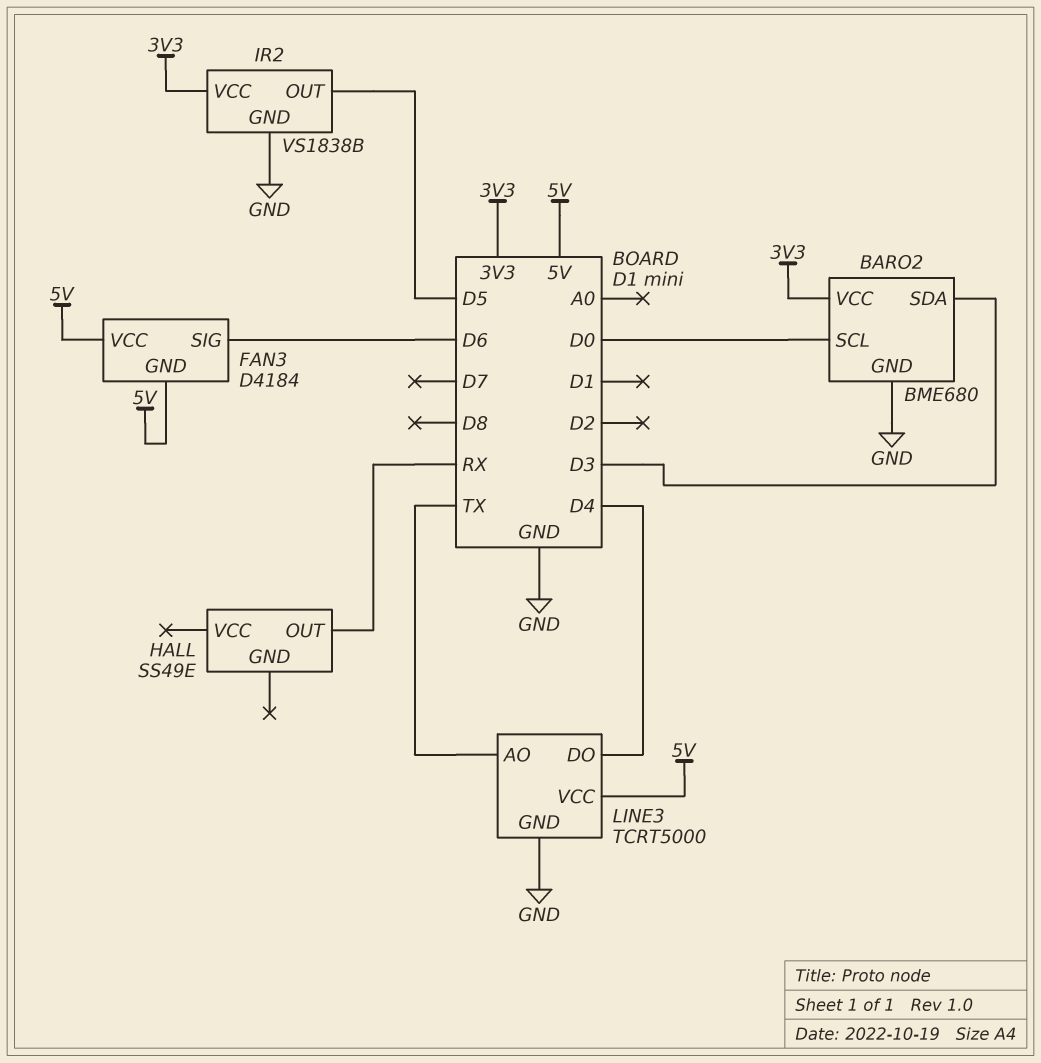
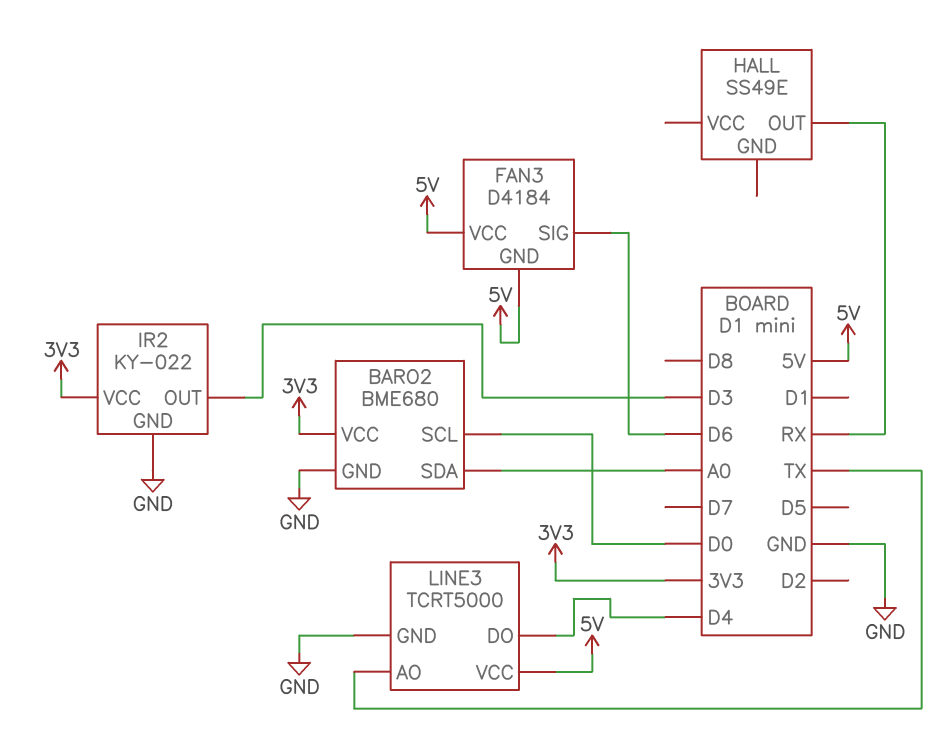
BARO2 pin SDA: D3 -> A0
IR2: VS1838B -> KY-022
IR2 pin OUT: D5 -> D3

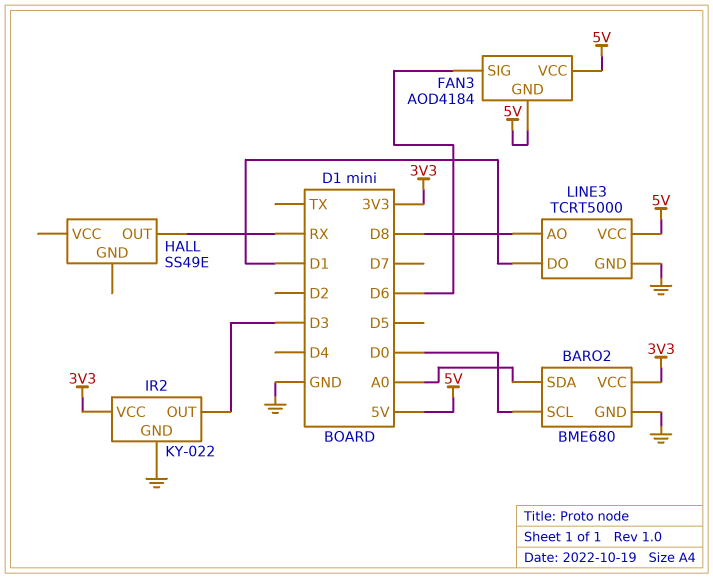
FAN3: D4184 -> AOD4184
LINE3 pin AO: TX -> D8
LINE3 pin DO: D4 -> D1

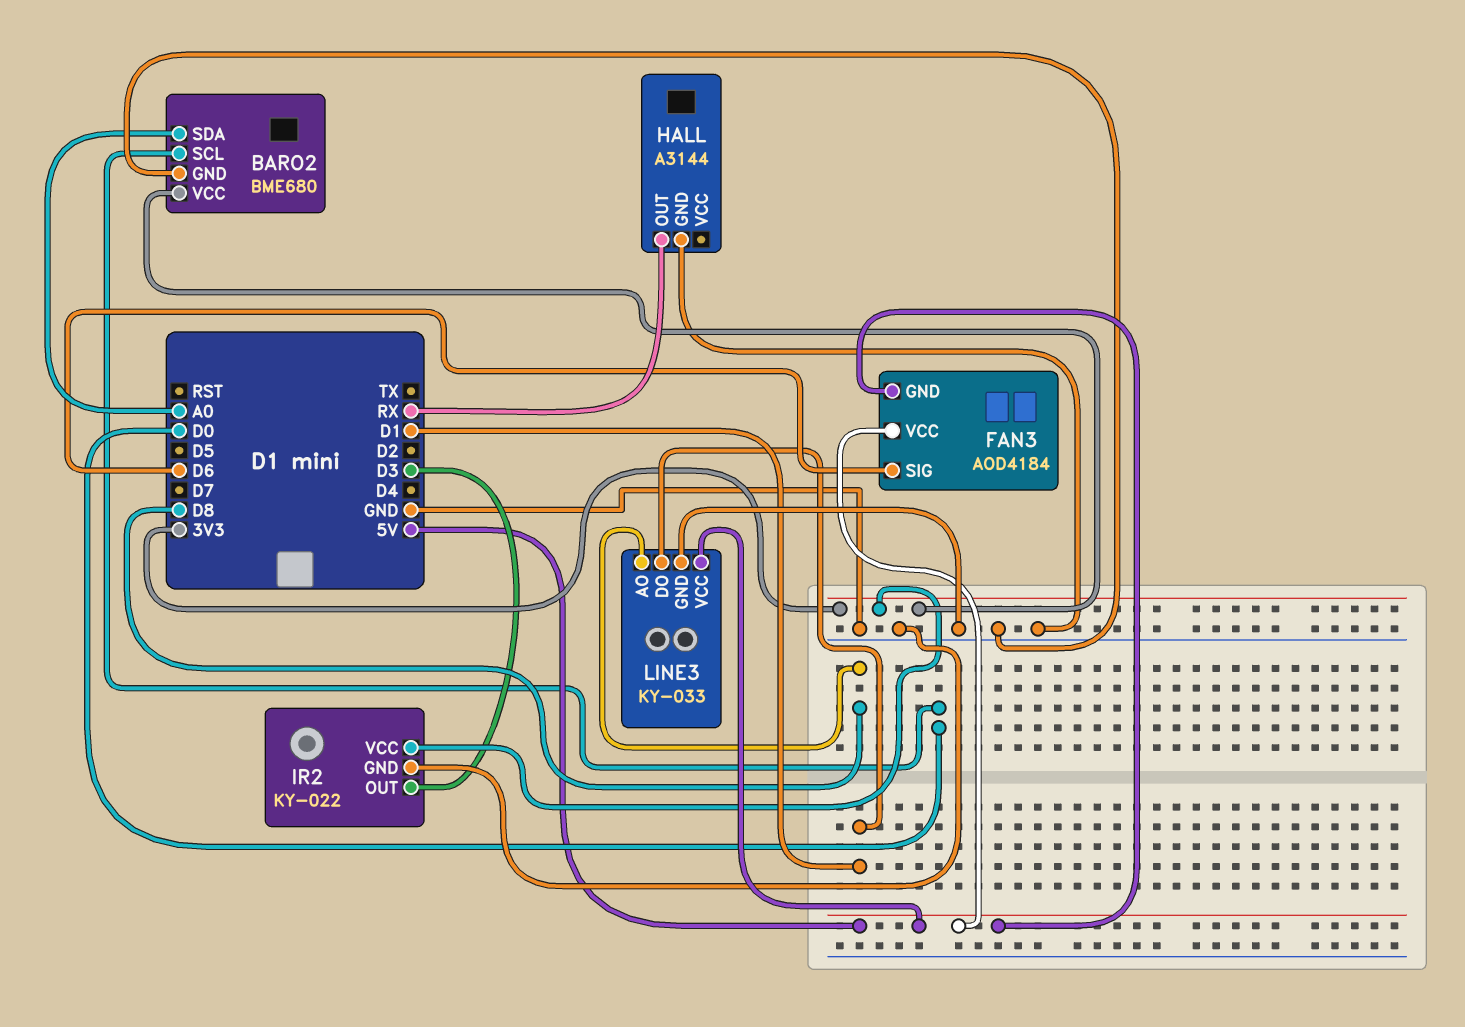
HALL: SS49E -> A3144
HALL pin GND: none -> GND
LINE3: TCRT5000 -> KY-033

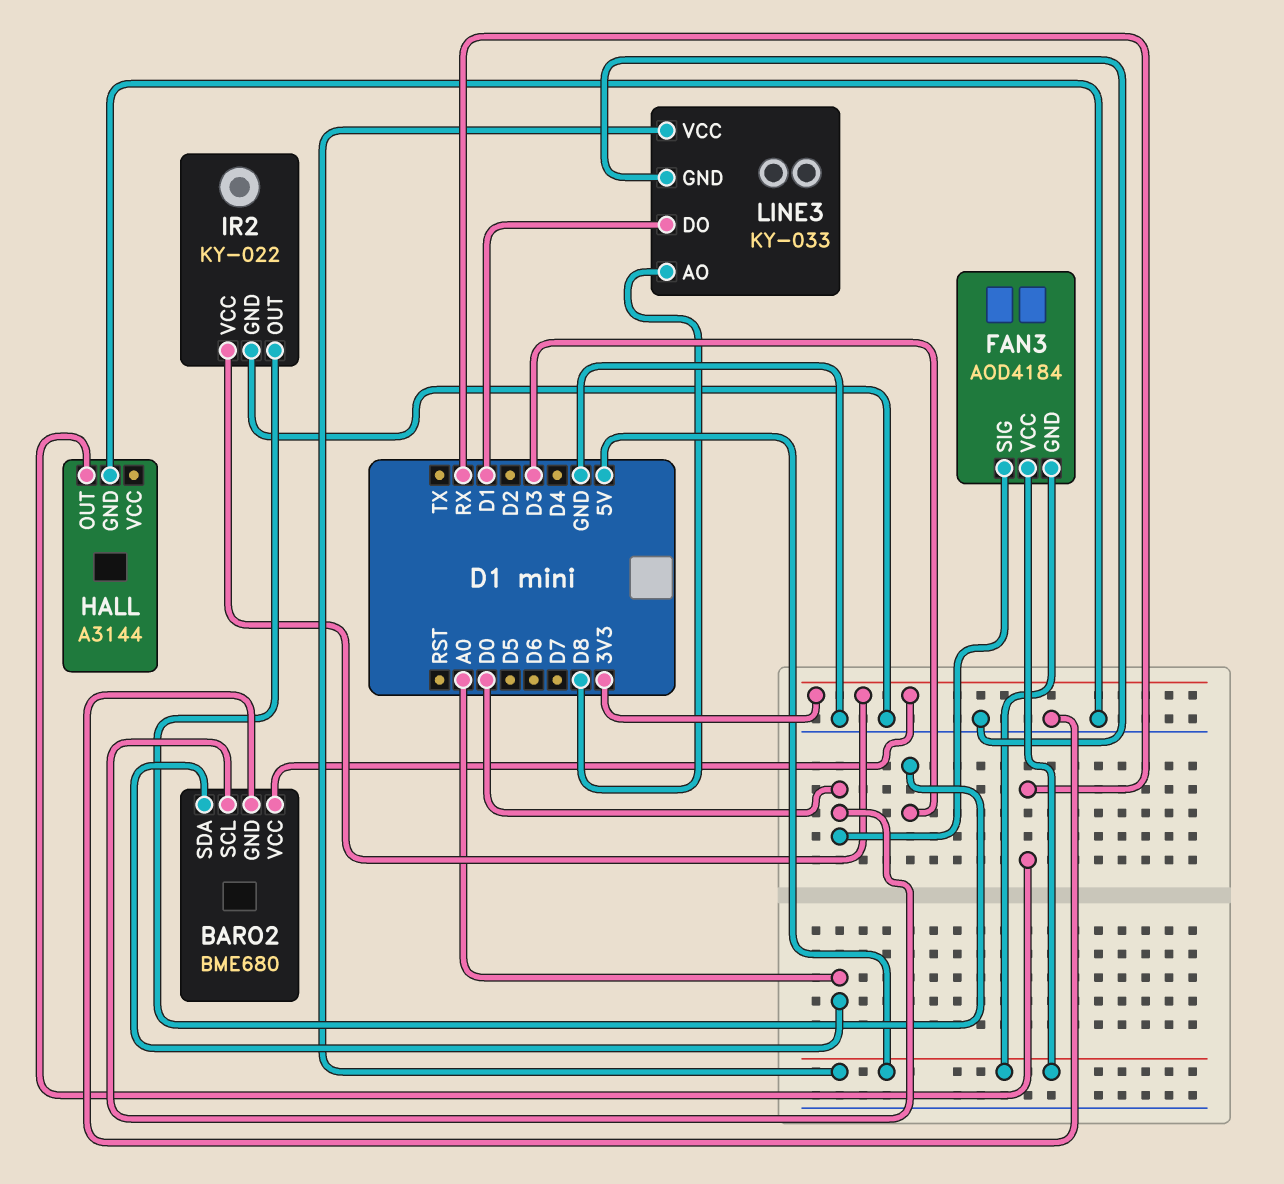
FAN3 pin SIG: D6 -> D0

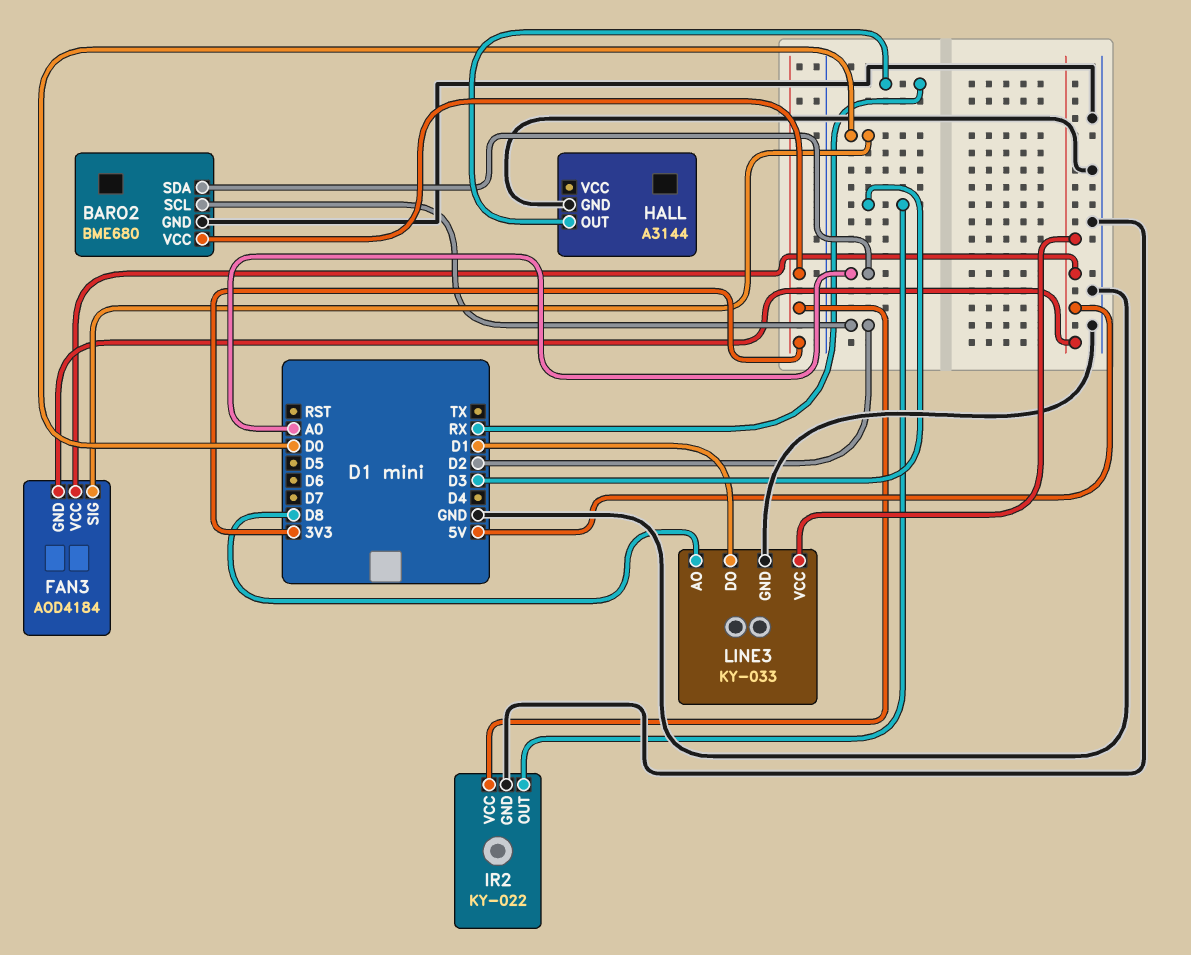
BARO2 pin SCL: D0 -> D2

